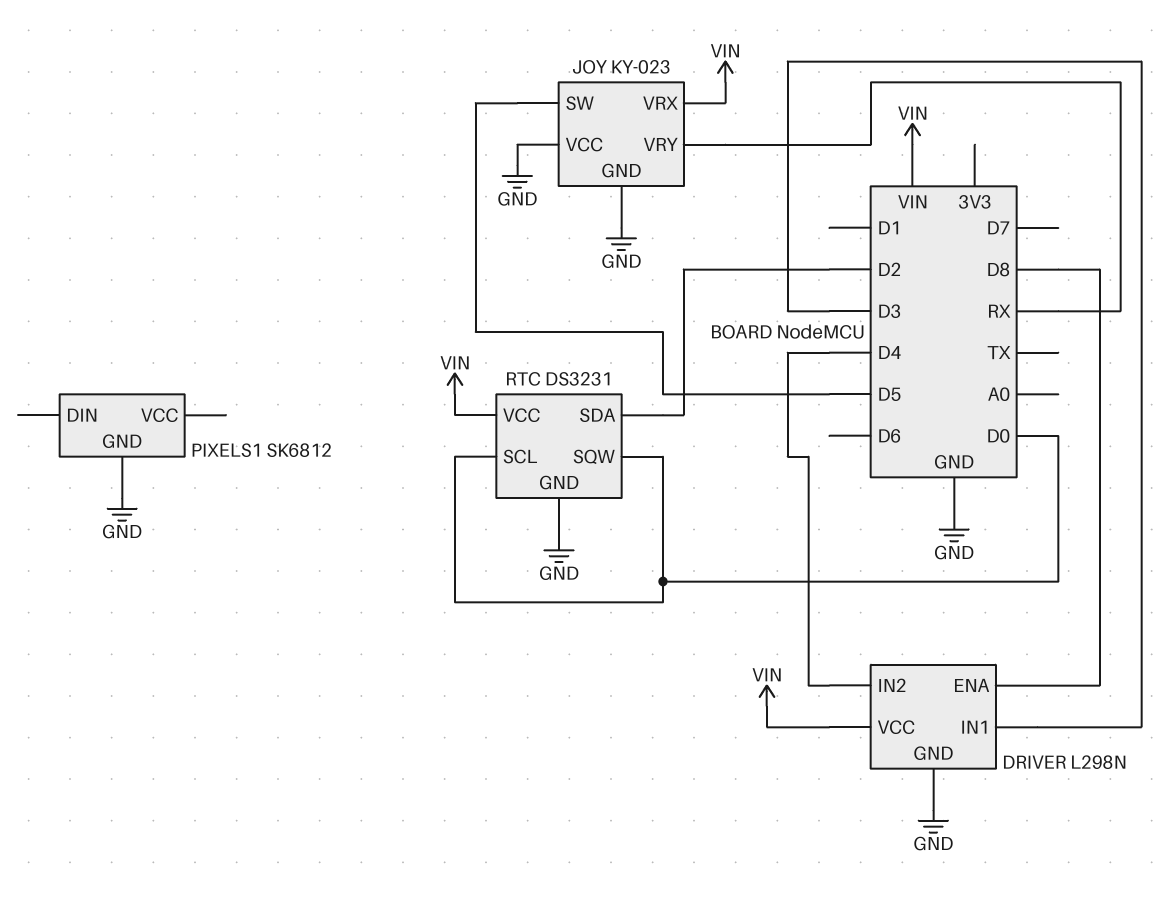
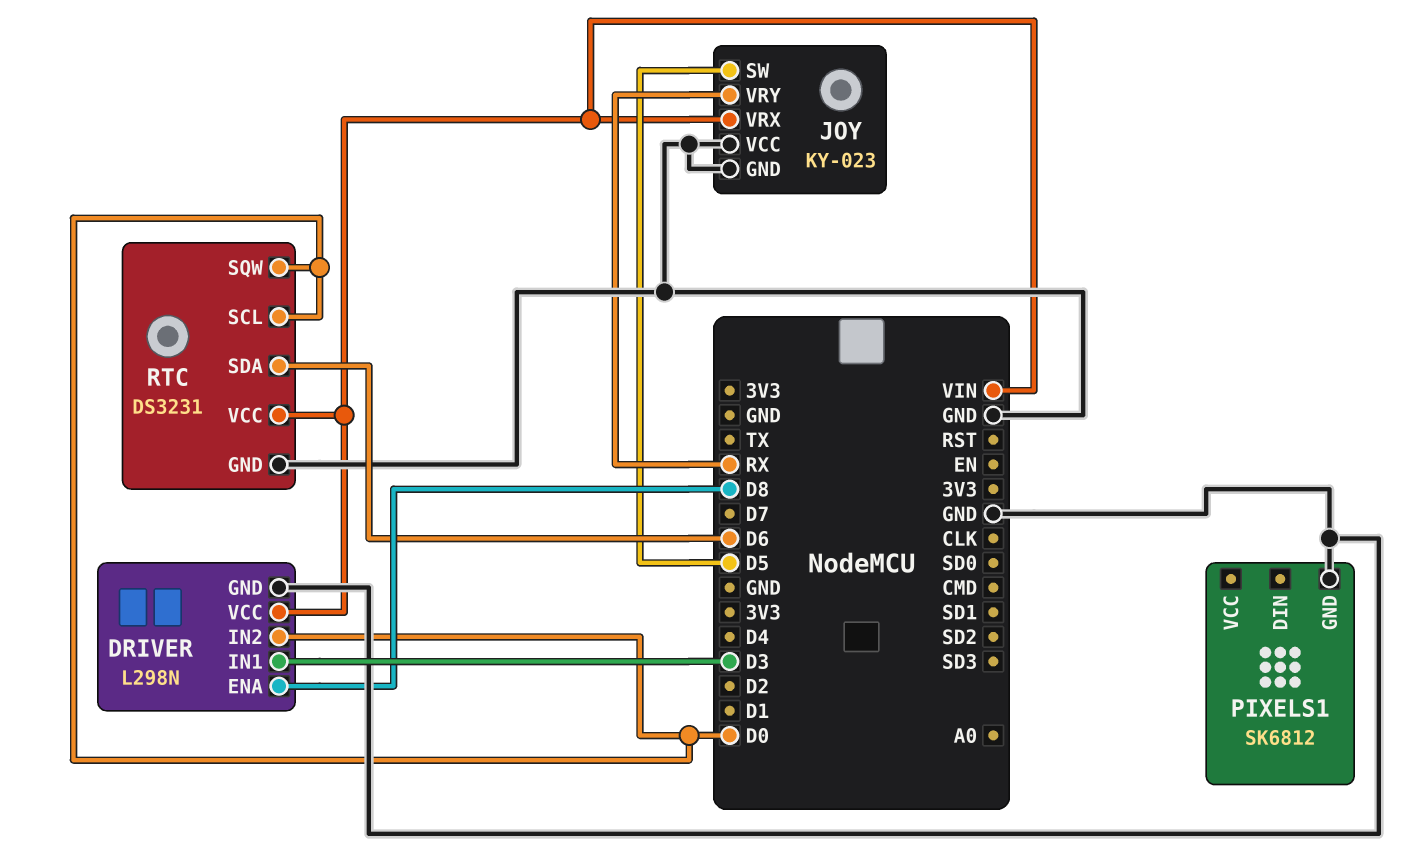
DRIVER pin IN2: D4 -> D0
RTC pin SDA: D2 -> D6

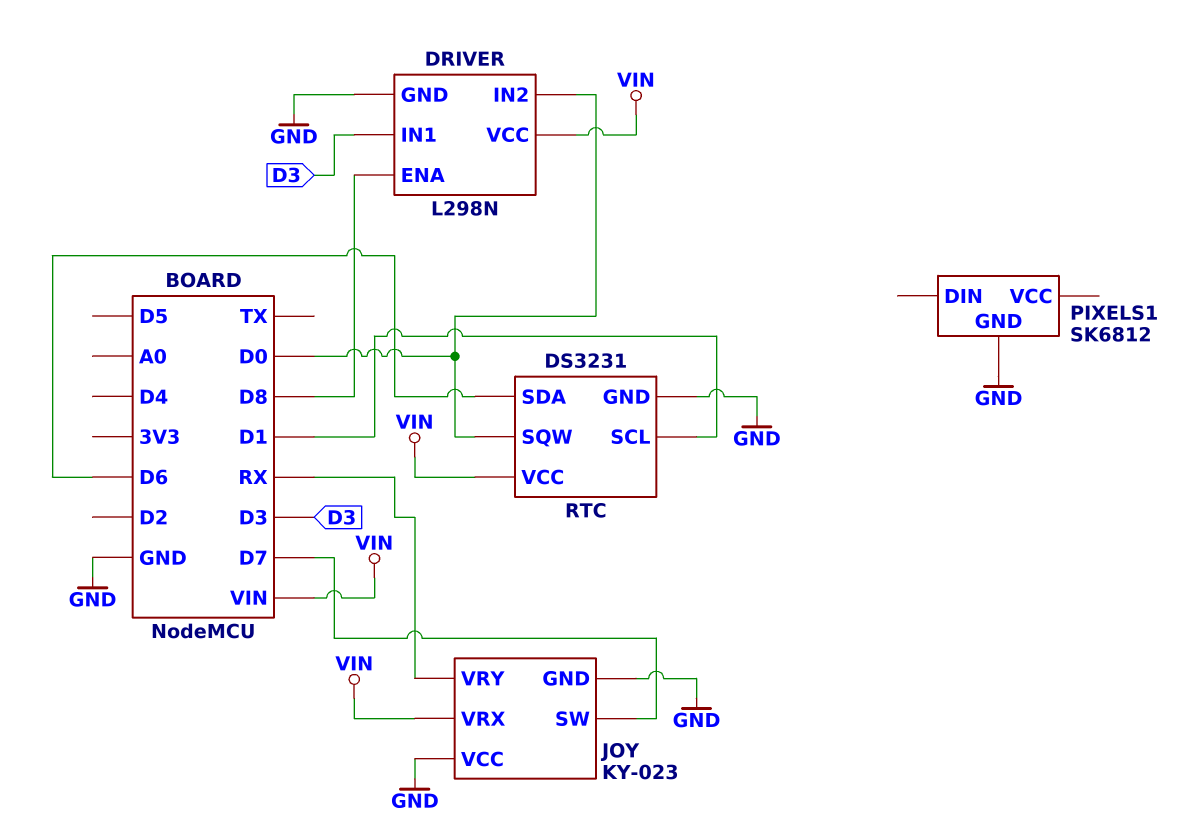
JOY pin SW: D5 -> D7
RTC pin SCL: D0 -> D1

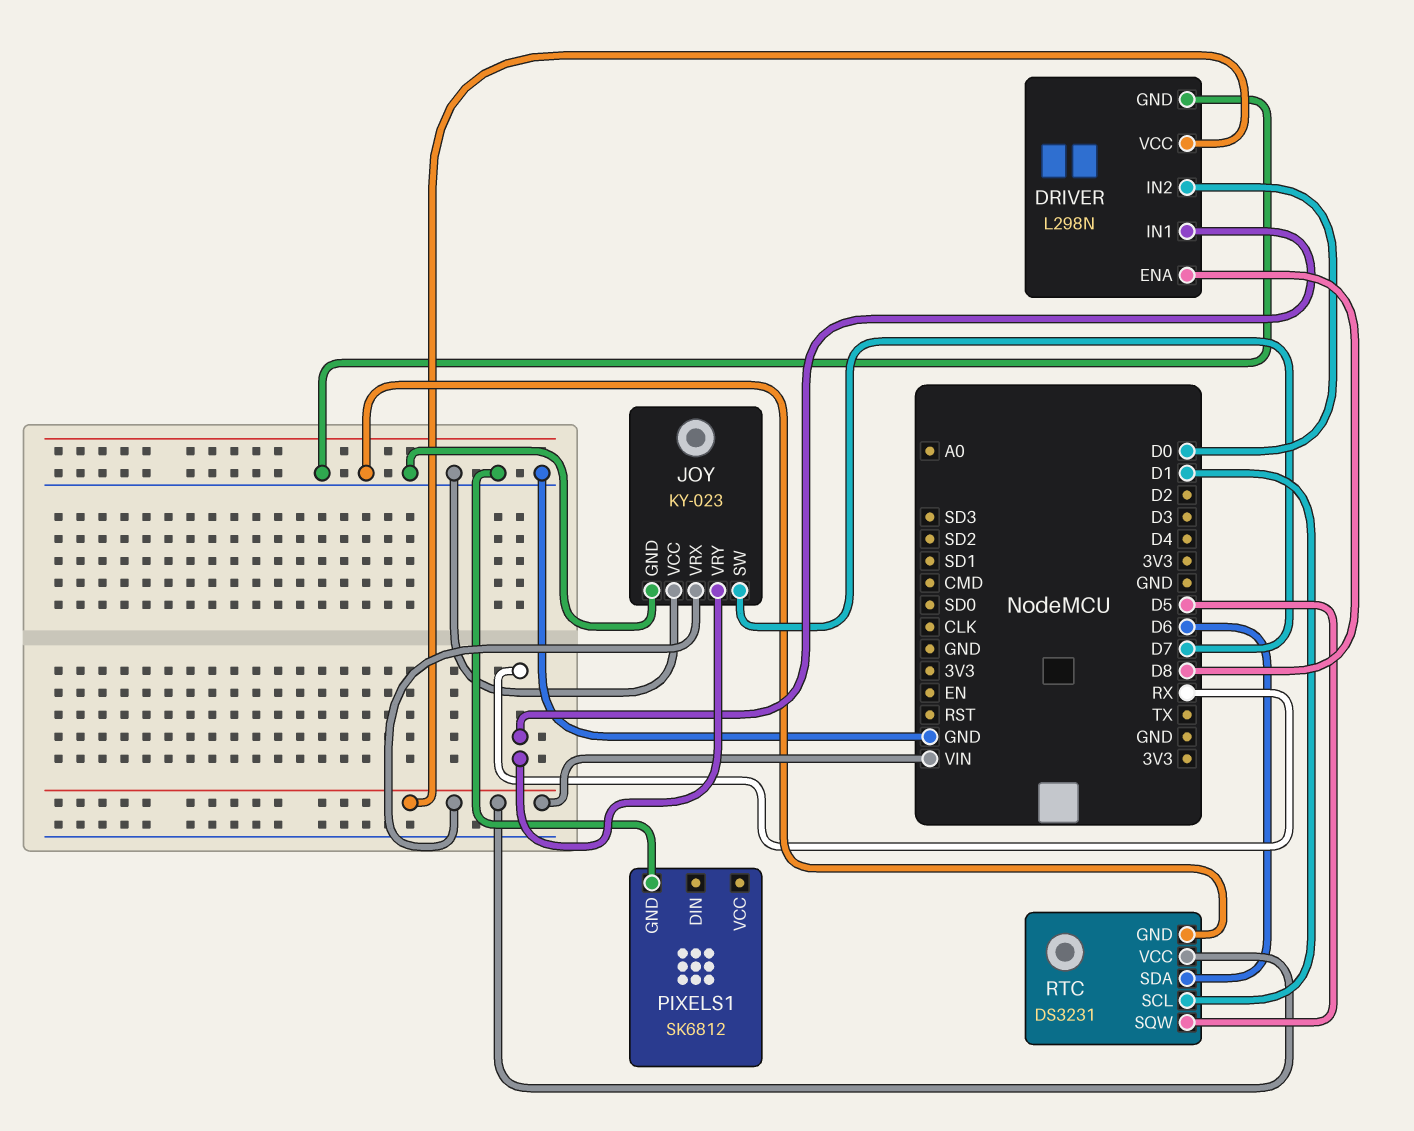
DRIVER pin IN1: D3 -> RX
RTC pin SQW: D0 -> D5

